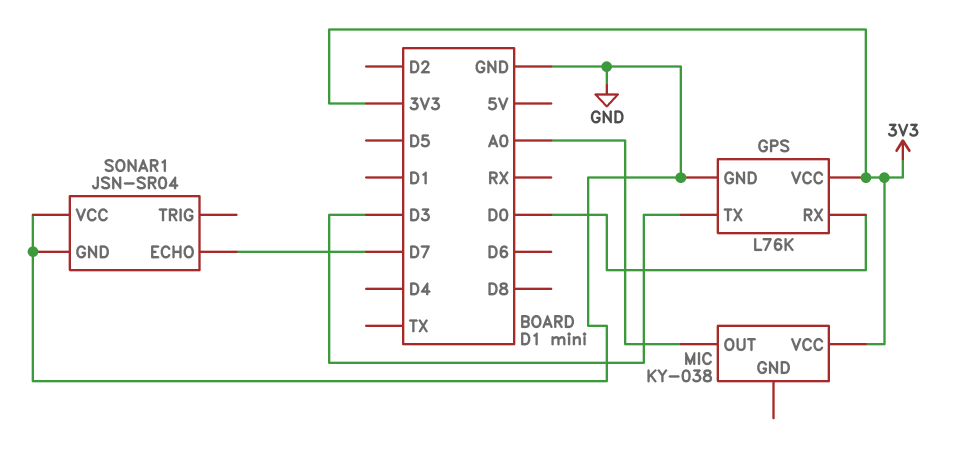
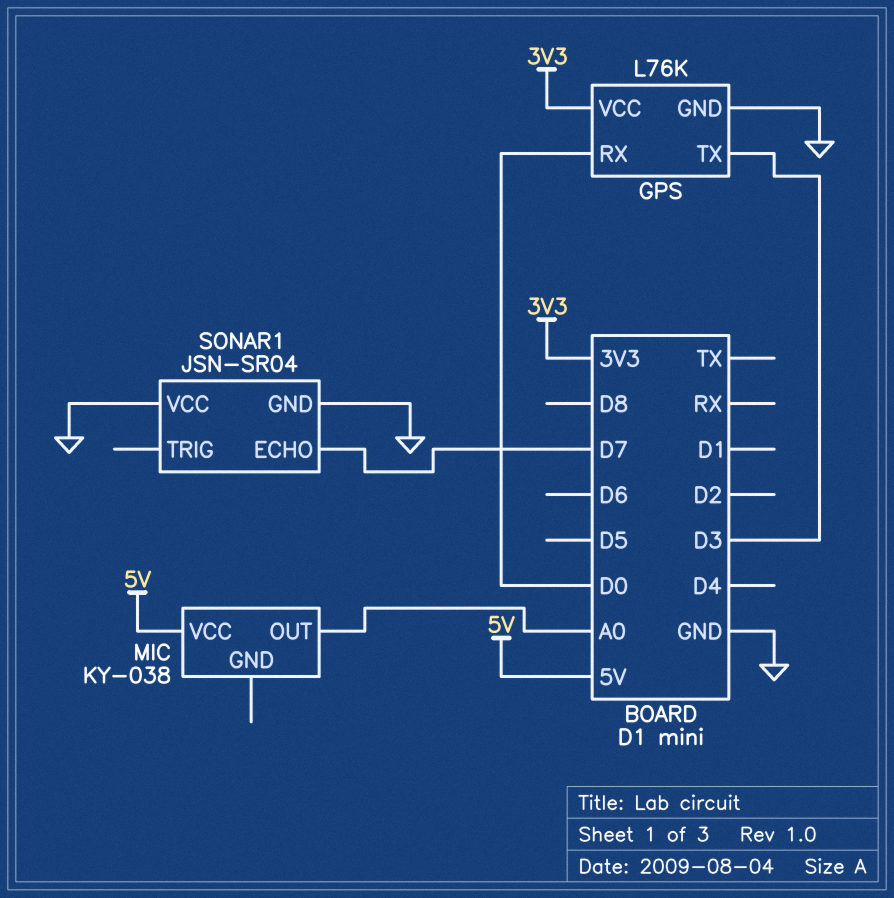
MIC pin VCC: 3V3 -> 5V

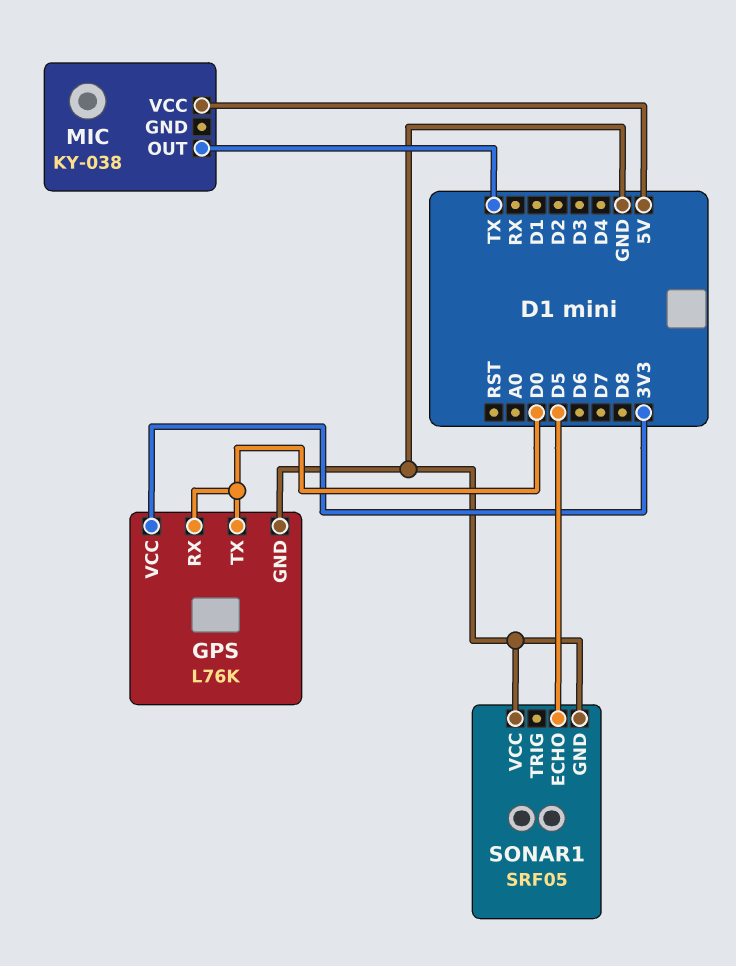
GPS pin TX: D3 -> D0
MIC pin OUT: A0 -> TX
SONAR1: JSN-SR04 -> SRF05
SONAR1 pin ECHO: D7 -> D5

